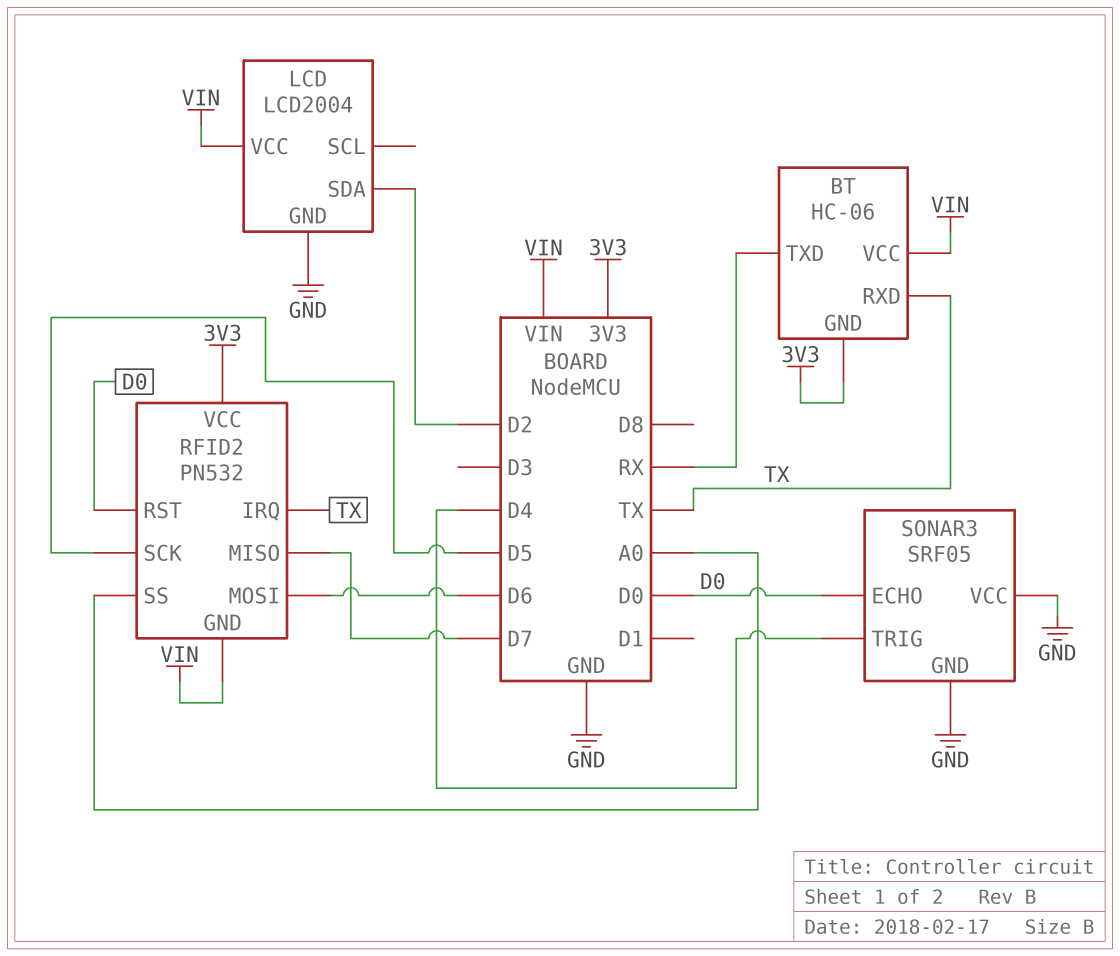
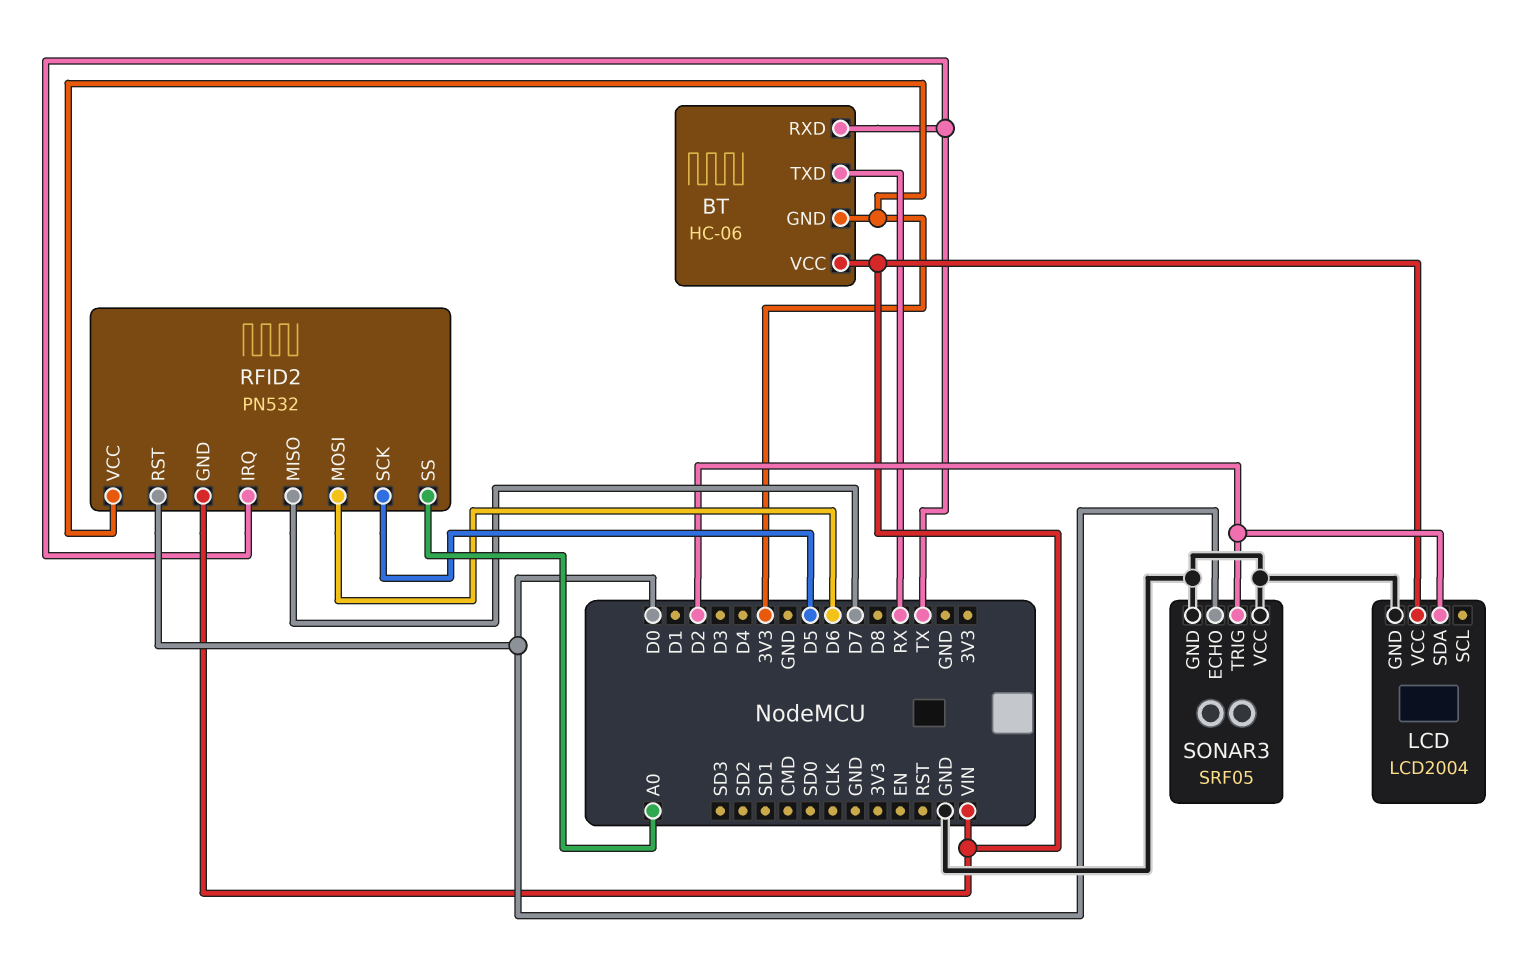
SONAR3 pin TRIG: D4 -> D2

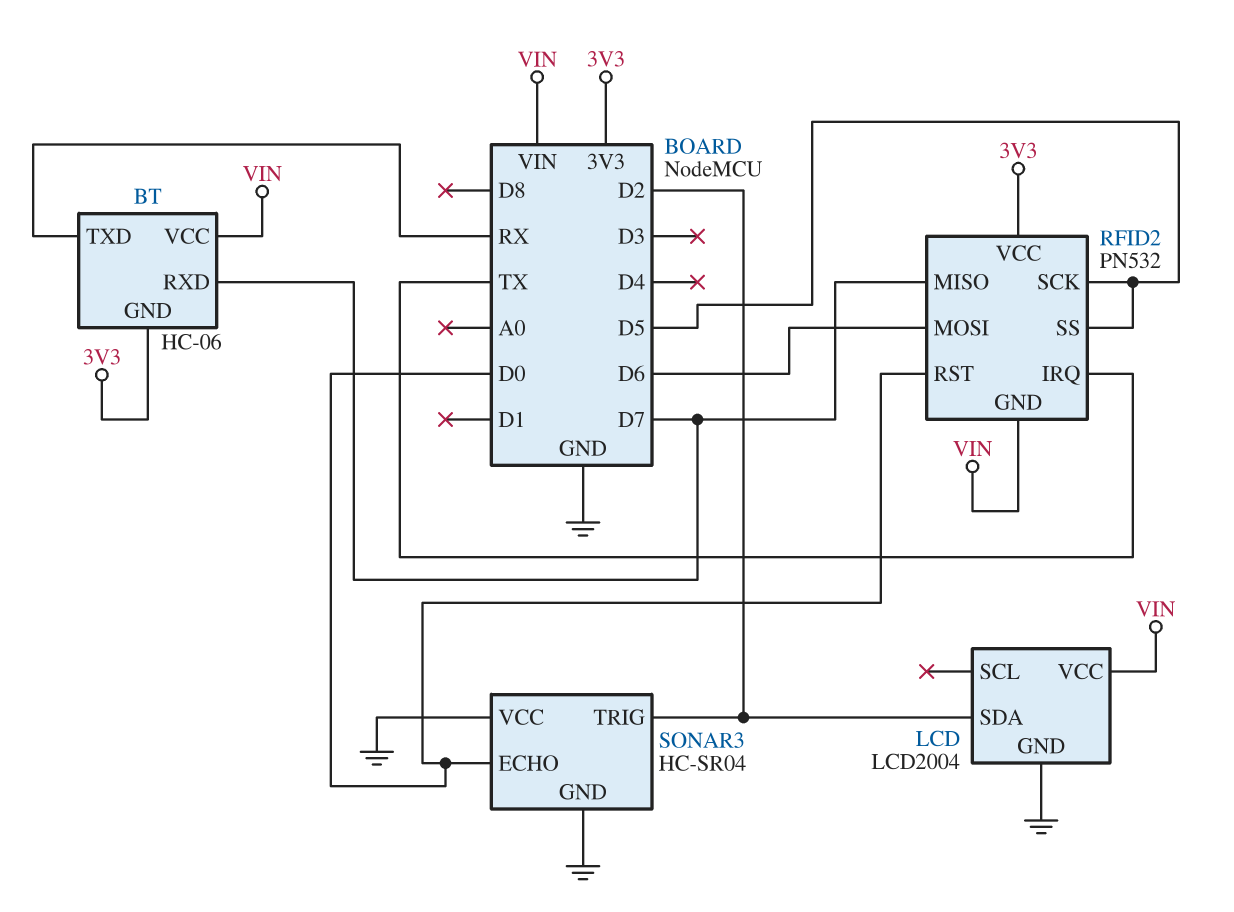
BT pin RXD: TX -> D7
RFID2 pin SS: A0 -> D5
SONAR3: SRF05 -> HC-SR04

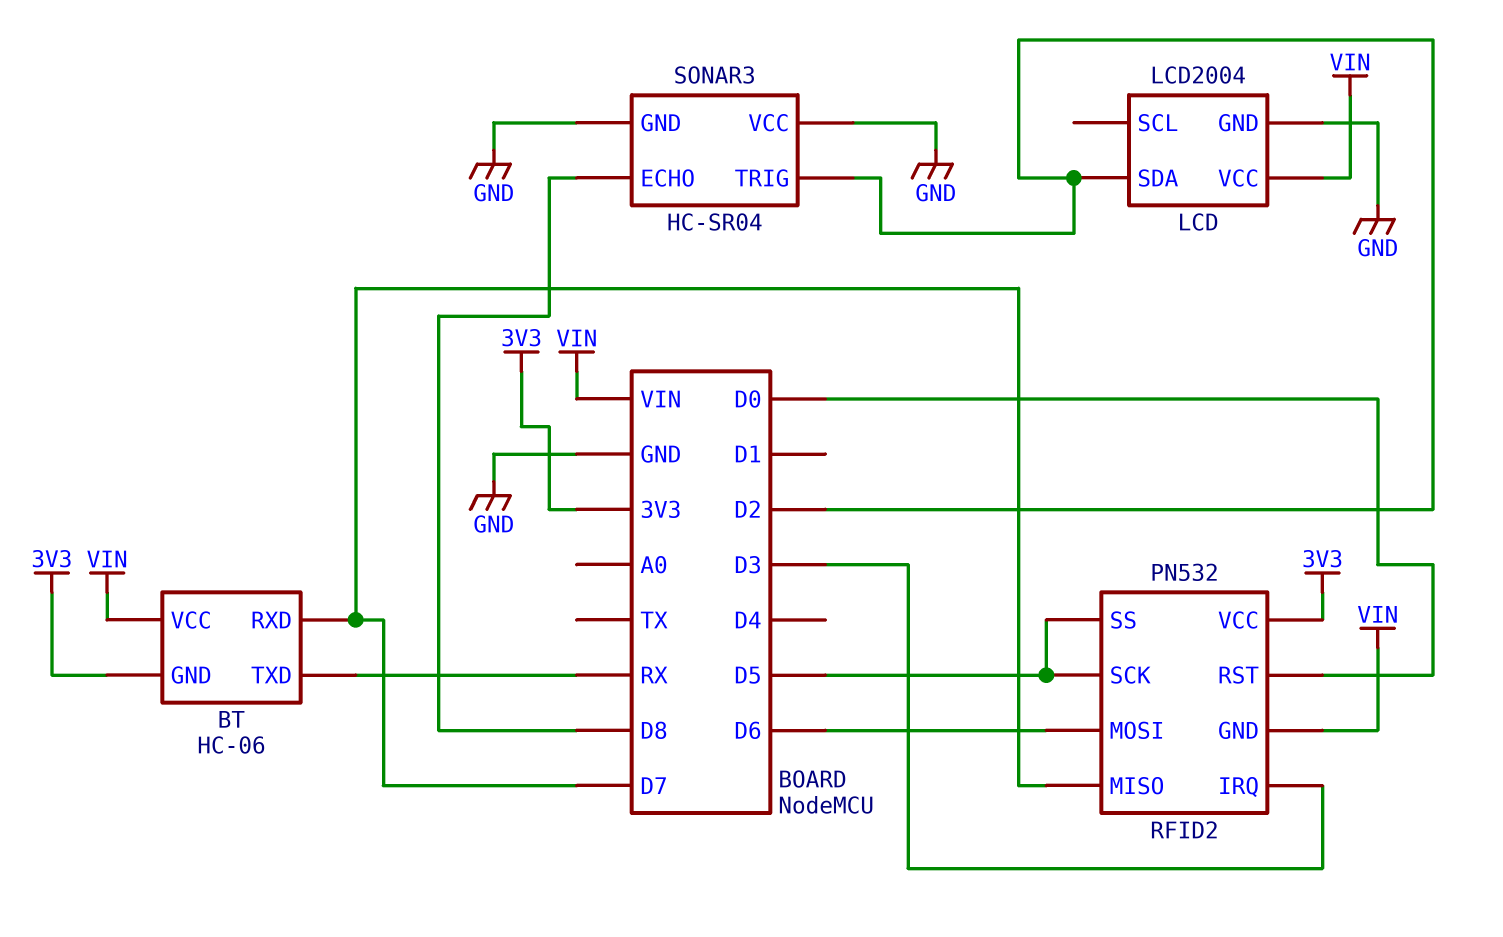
RFID2 pin IRQ: TX -> D3
SONAR3 pin ECHO: D0 -> D8

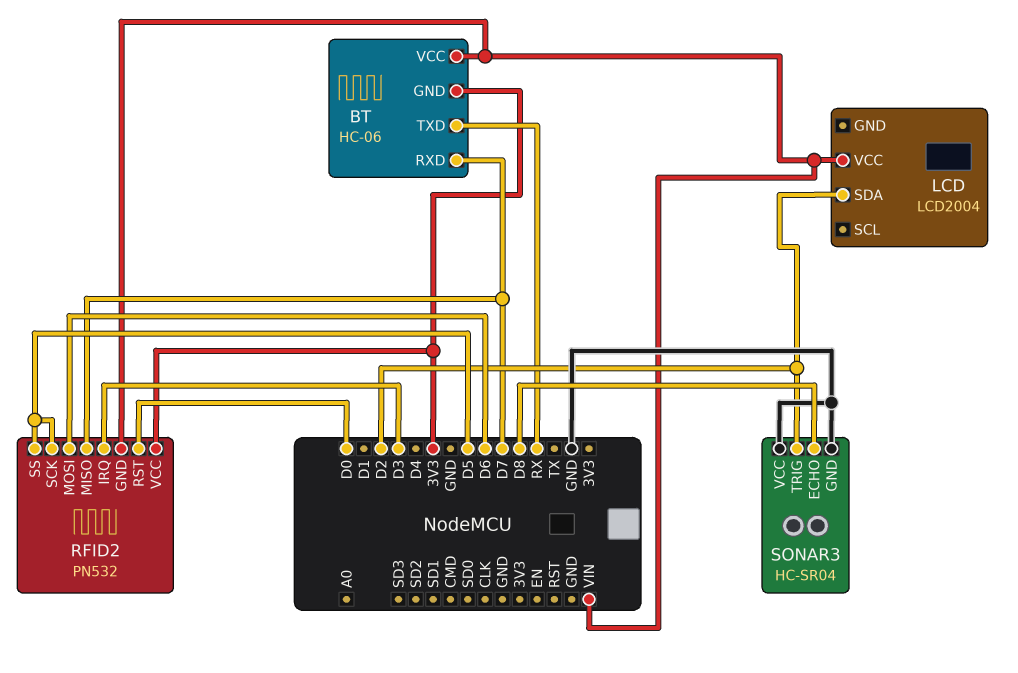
LCD pin GND: GND -> none

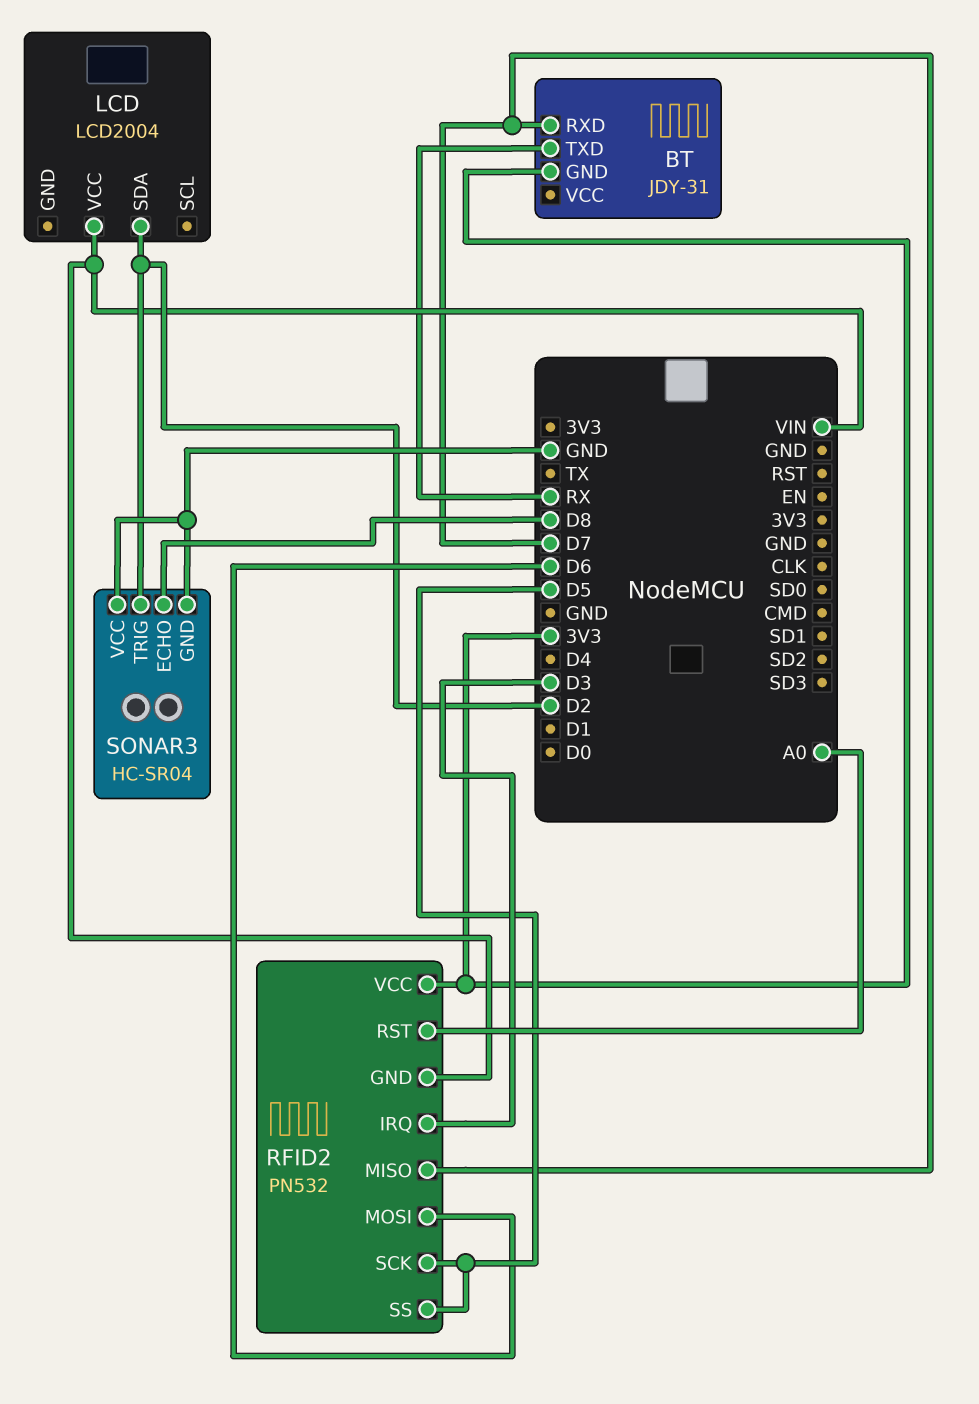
BT: HC-06 -> JDY-31
BT pin VCC: VIN -> none
RFID2 pin RST: D0 -> A0

